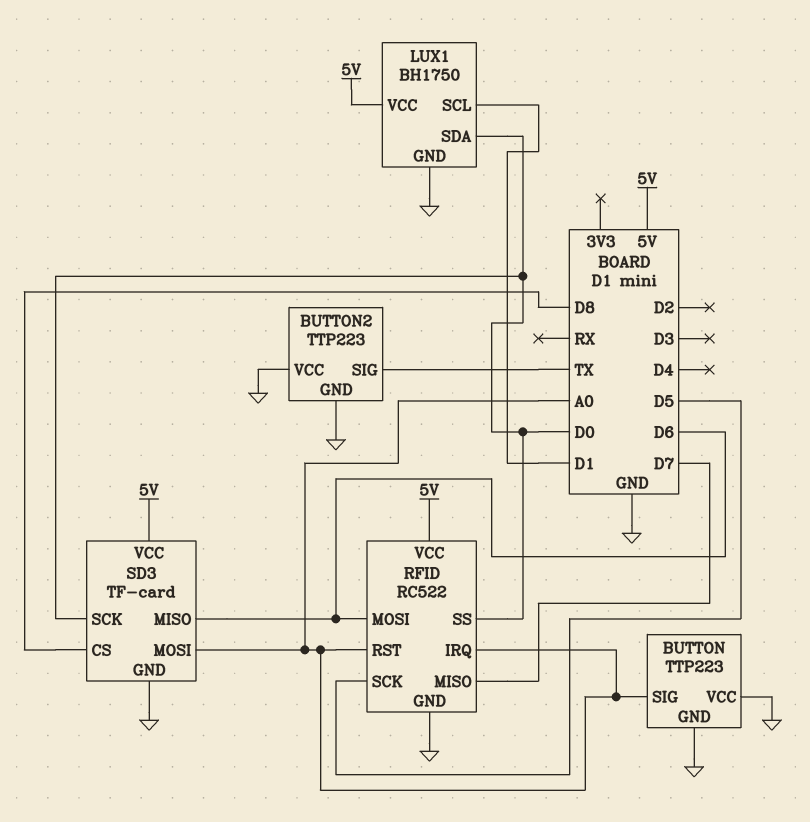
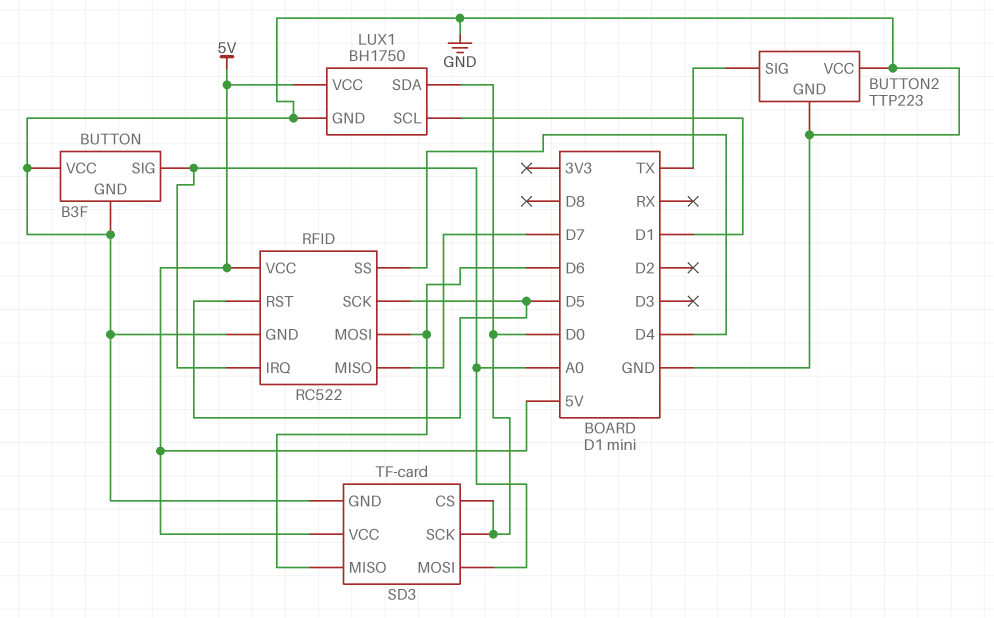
BUTTON: TTP223 -> B3F
RFID pin RST: A0 -> D5
RFID pin SS: D0 -> D4
SD3 pin CS: D8 -> D0

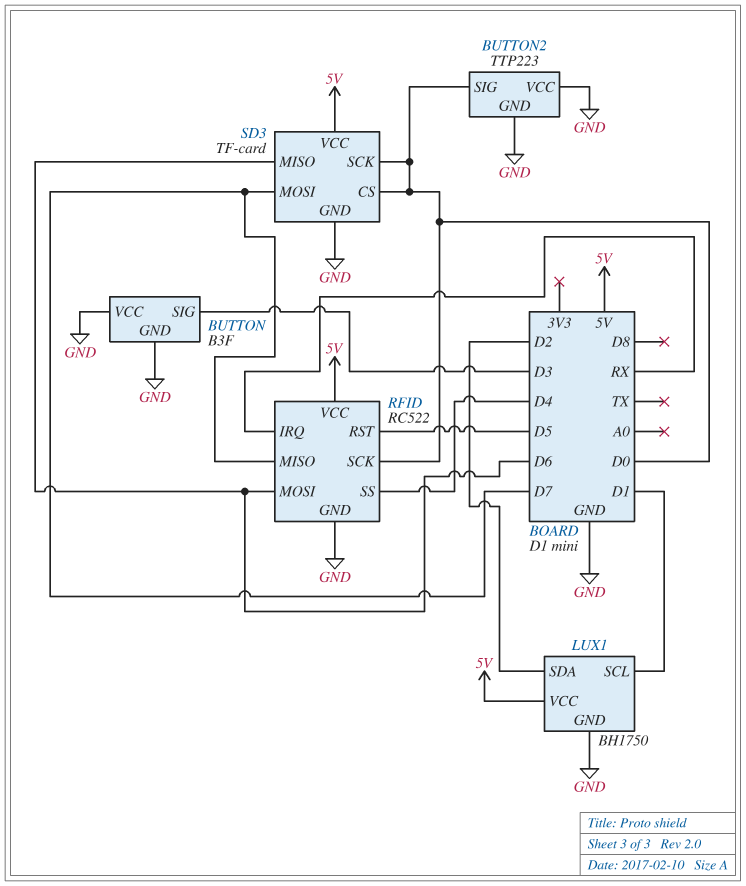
BUTTON pin SIG: A0 -> D3
BUTTON2 pin SIG: TX -> D0
LUX1 pin SDA: D0 -> D2
RFID pin IRQ: A0 -> RX
RFID pin SCK: D5 -> D0
SD3 pin MOSI: A0 -> D7

